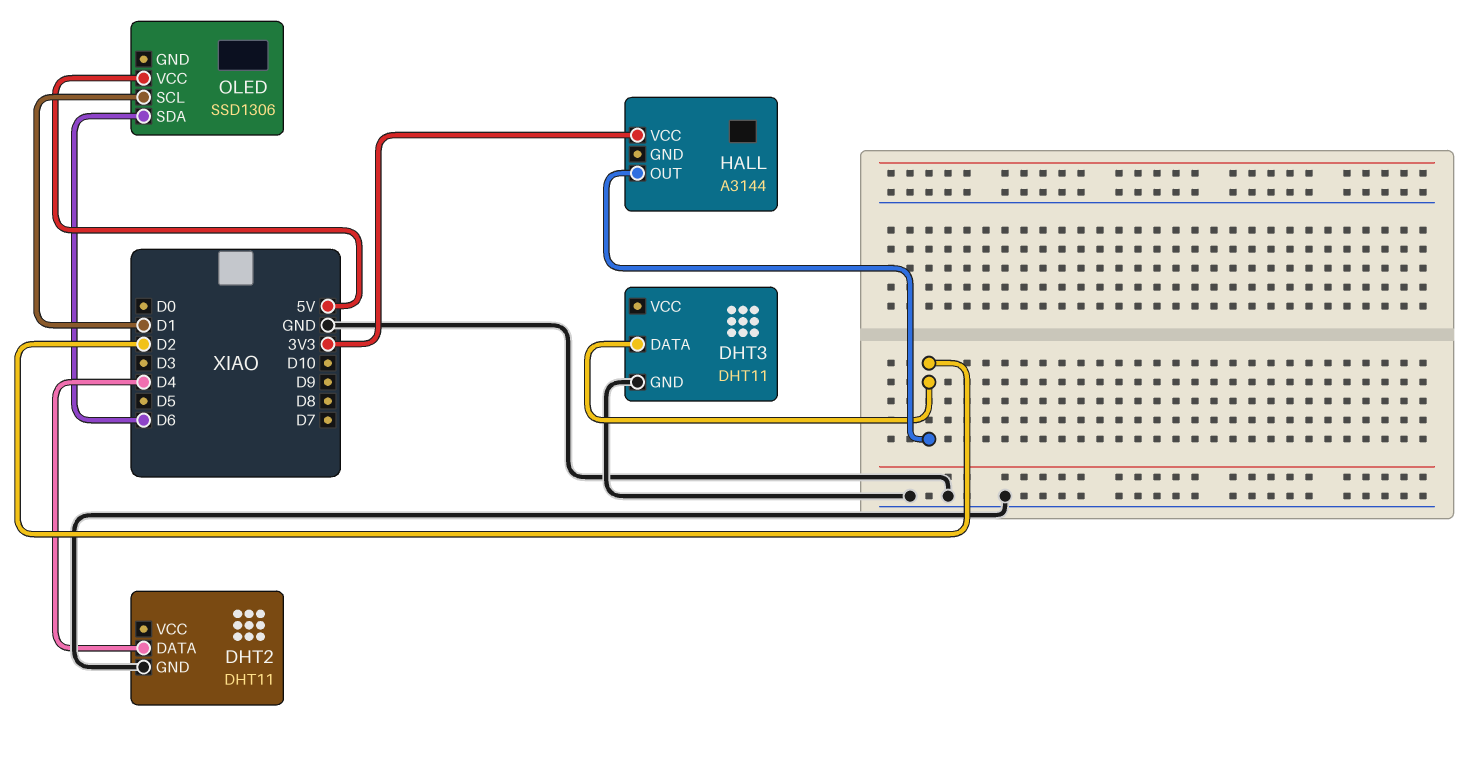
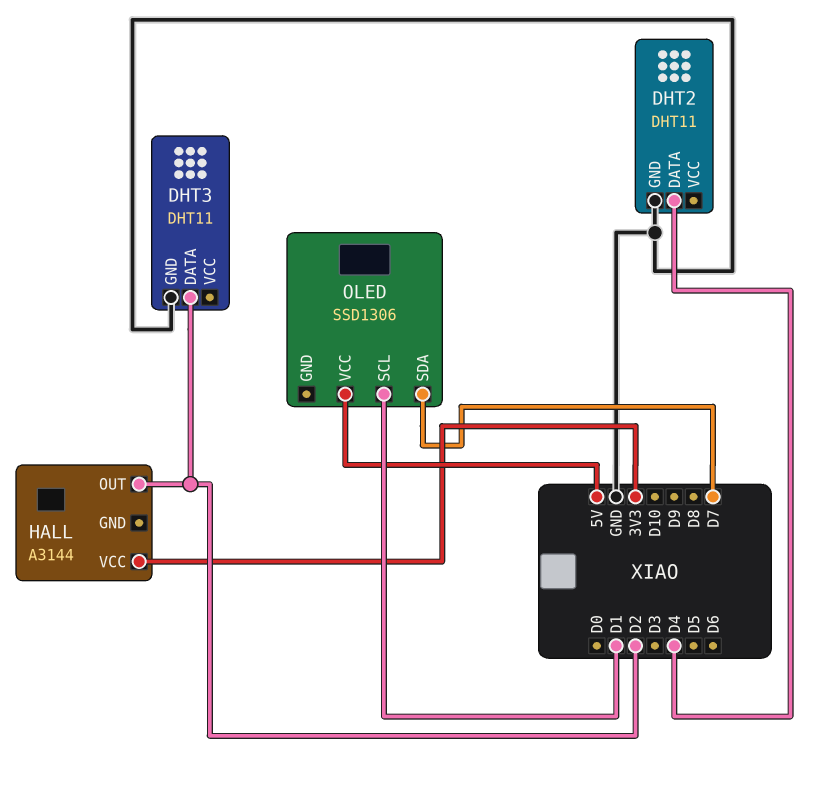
OLED pin SDA: D6 -> D7

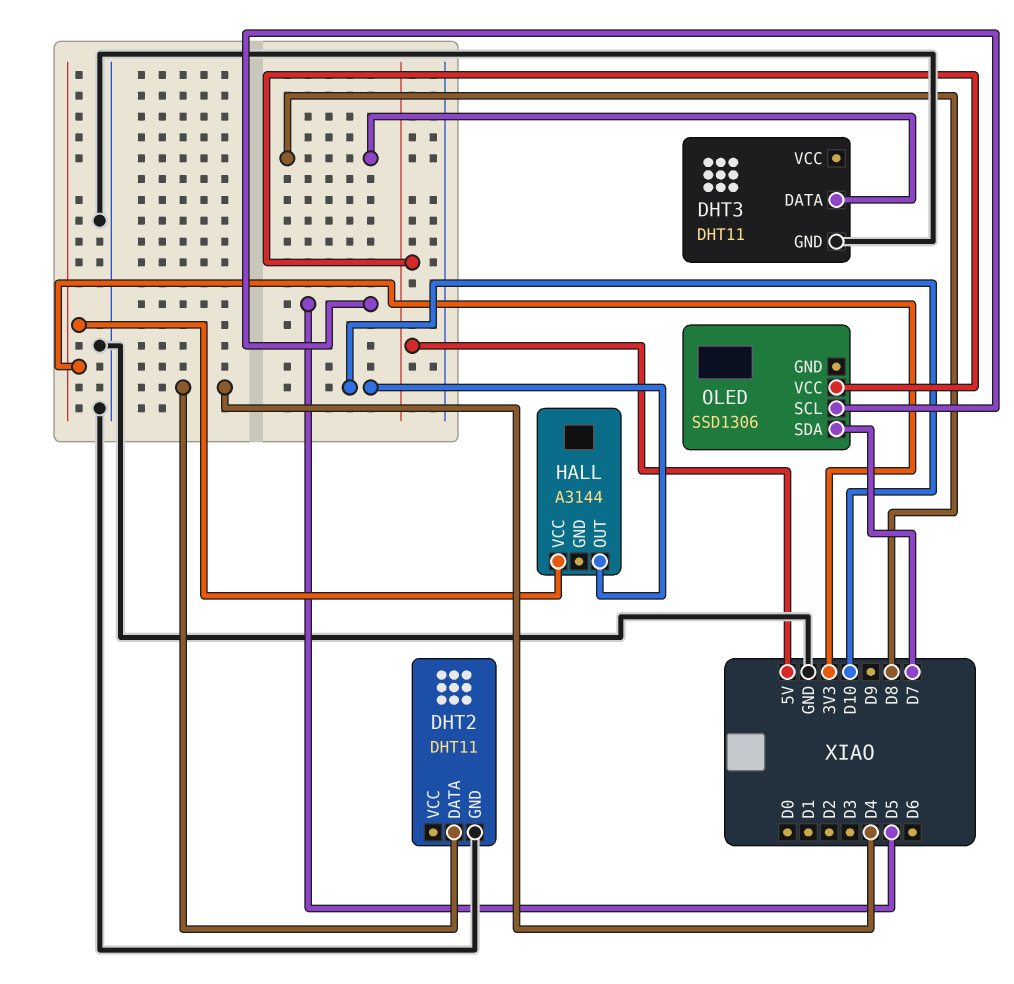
DHT3 pin DATA: D2 -> D8
HALL pin OUT: D2 -> D10
OLED pin SCL: D1 -> D5

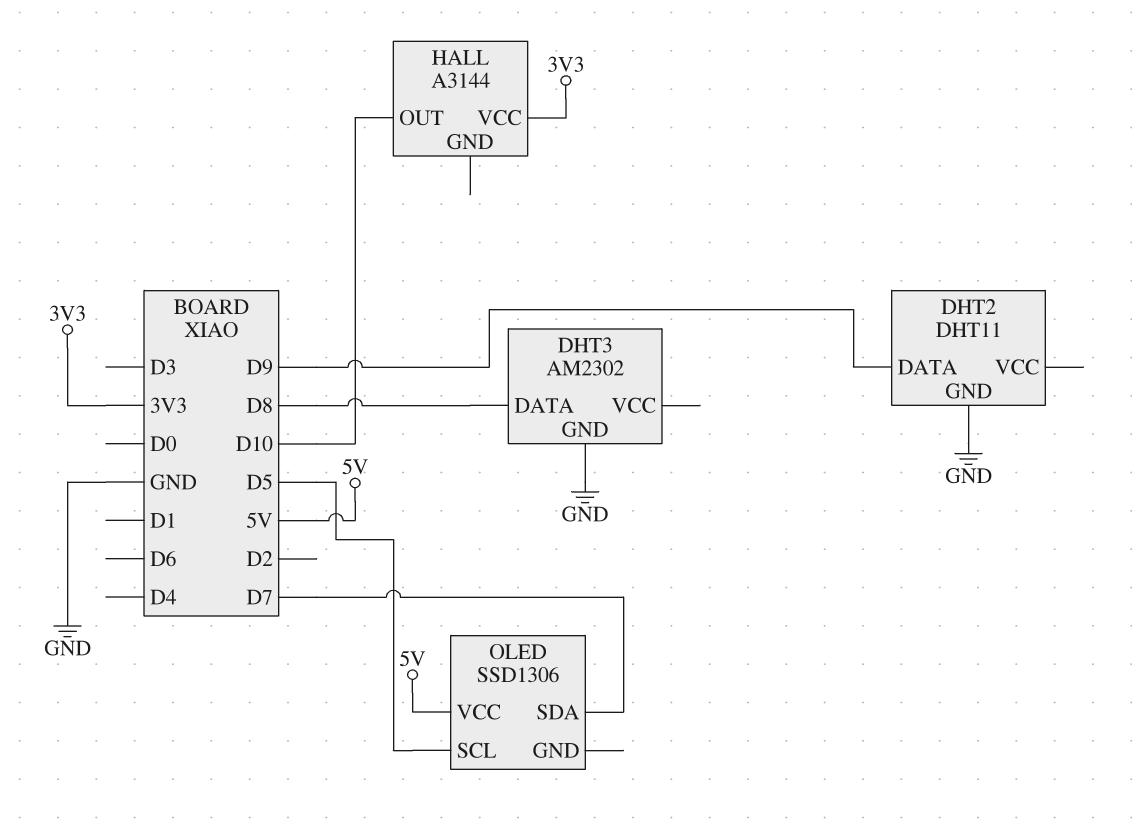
DHT2 pin DATA: D4 -> D9
DHT3: DHT11 -> AM2302

